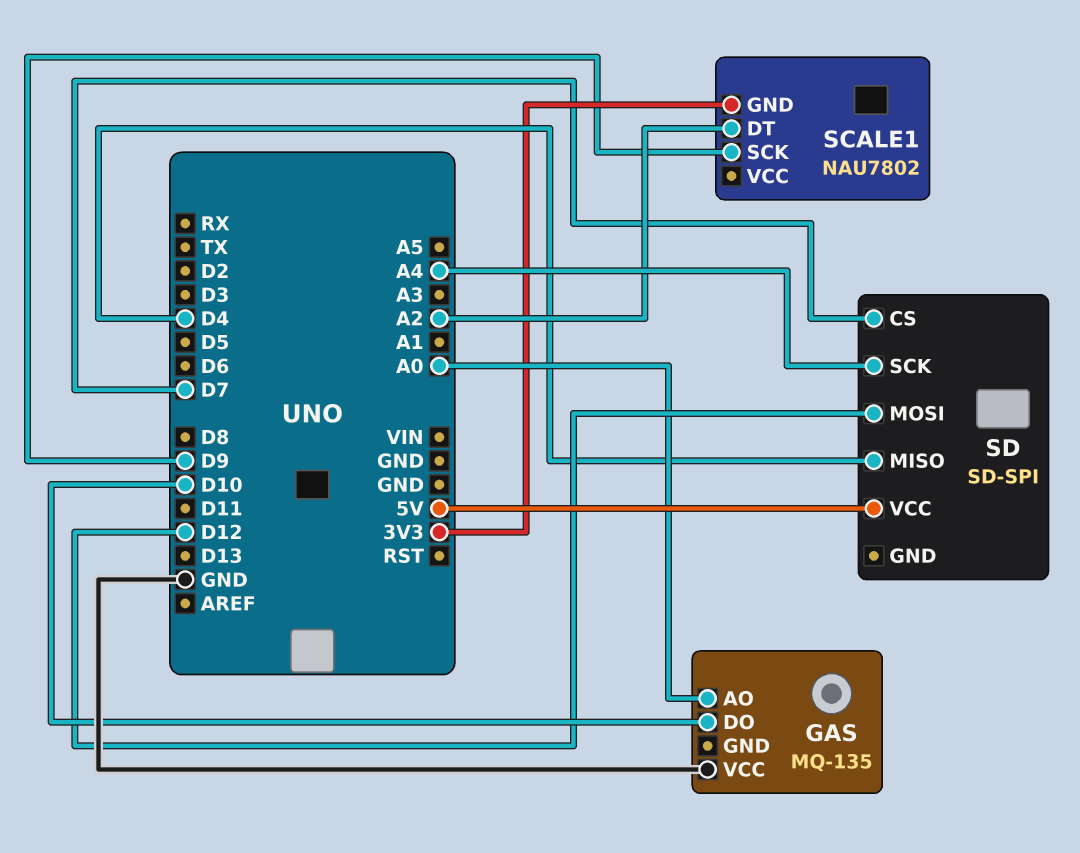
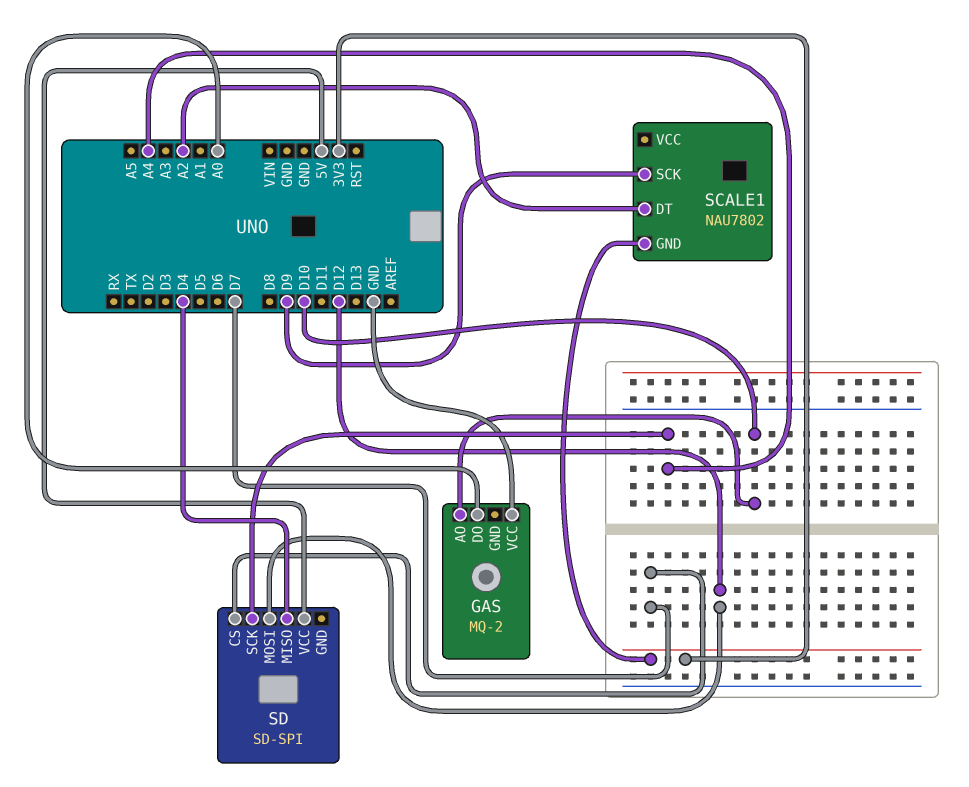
GAS: MQ-135 -> MQ-2
GAS pin AO: A0 -> D10
GAS pin DO: D10 -> A0

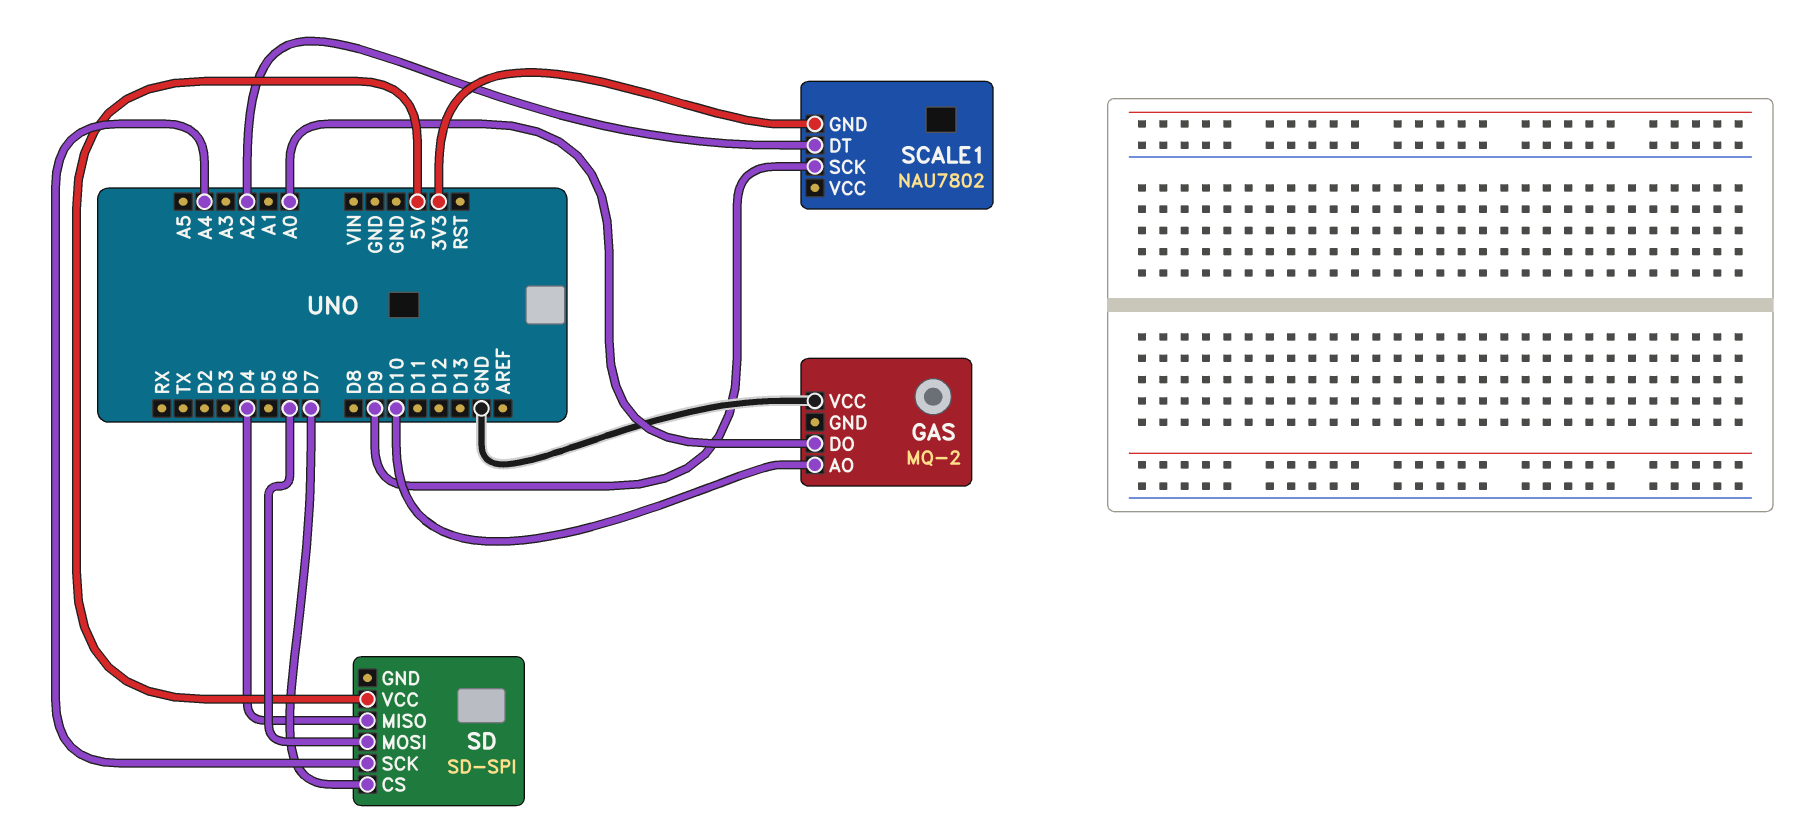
SD pin MOSI: D12 -> D6

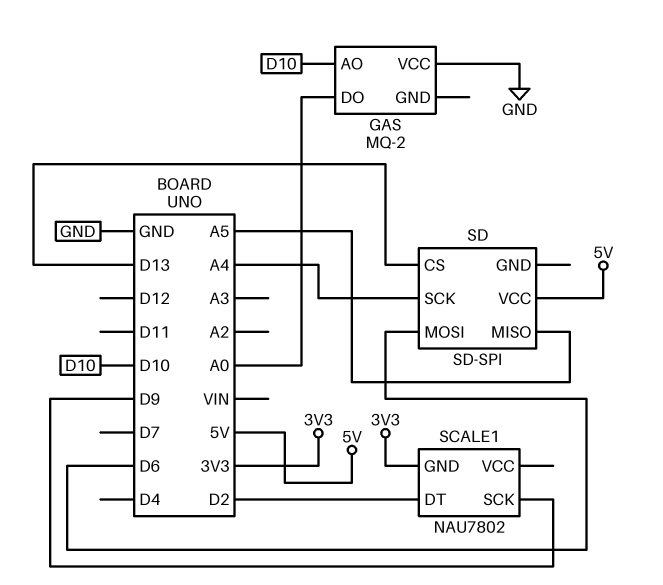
SCALE1 pin DT: A2 -> D2
SD pin CS: D7 -> D13
SD pin MISO: D4 -> A5

